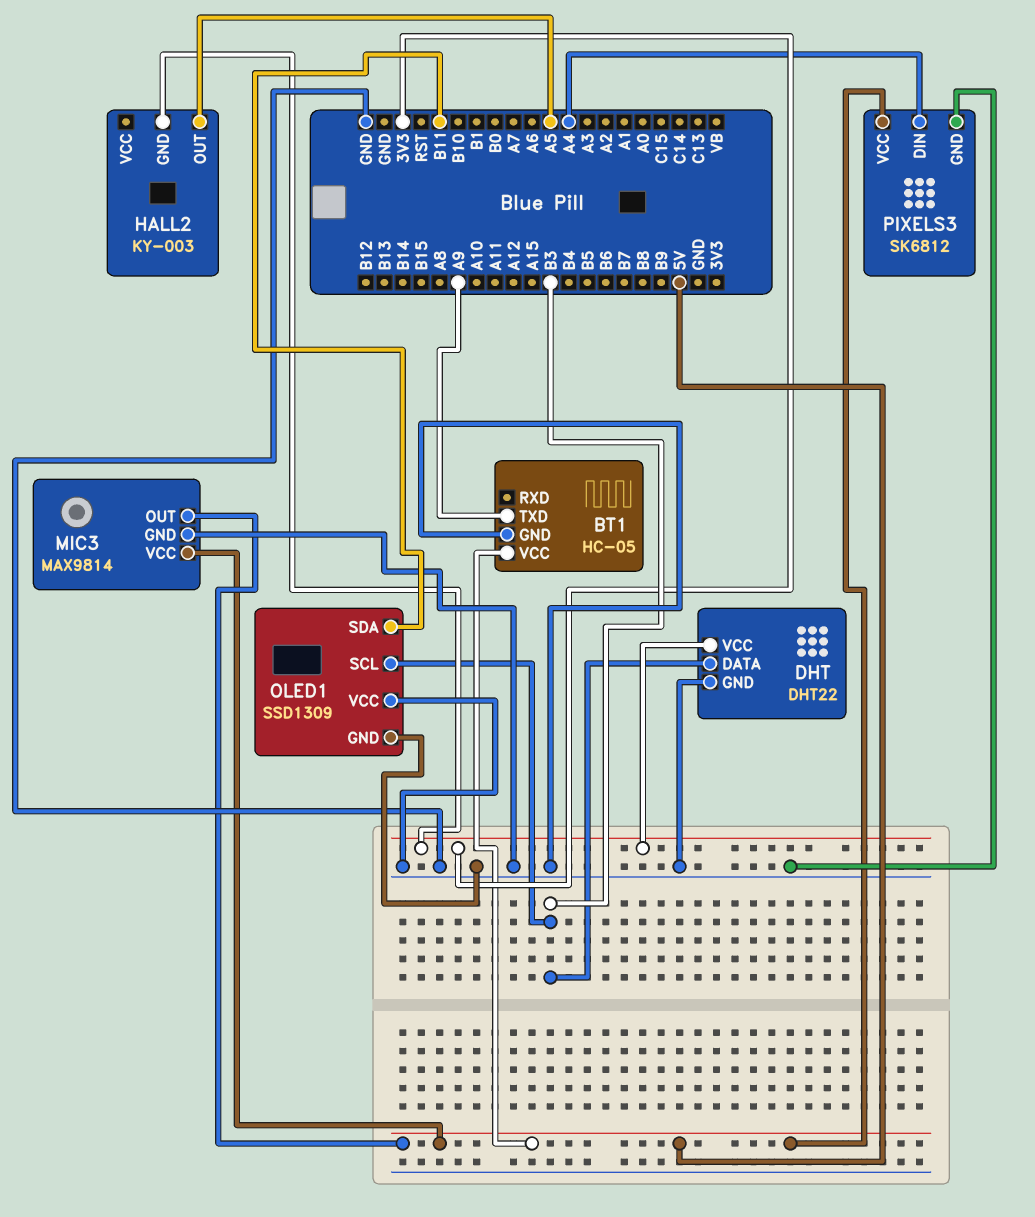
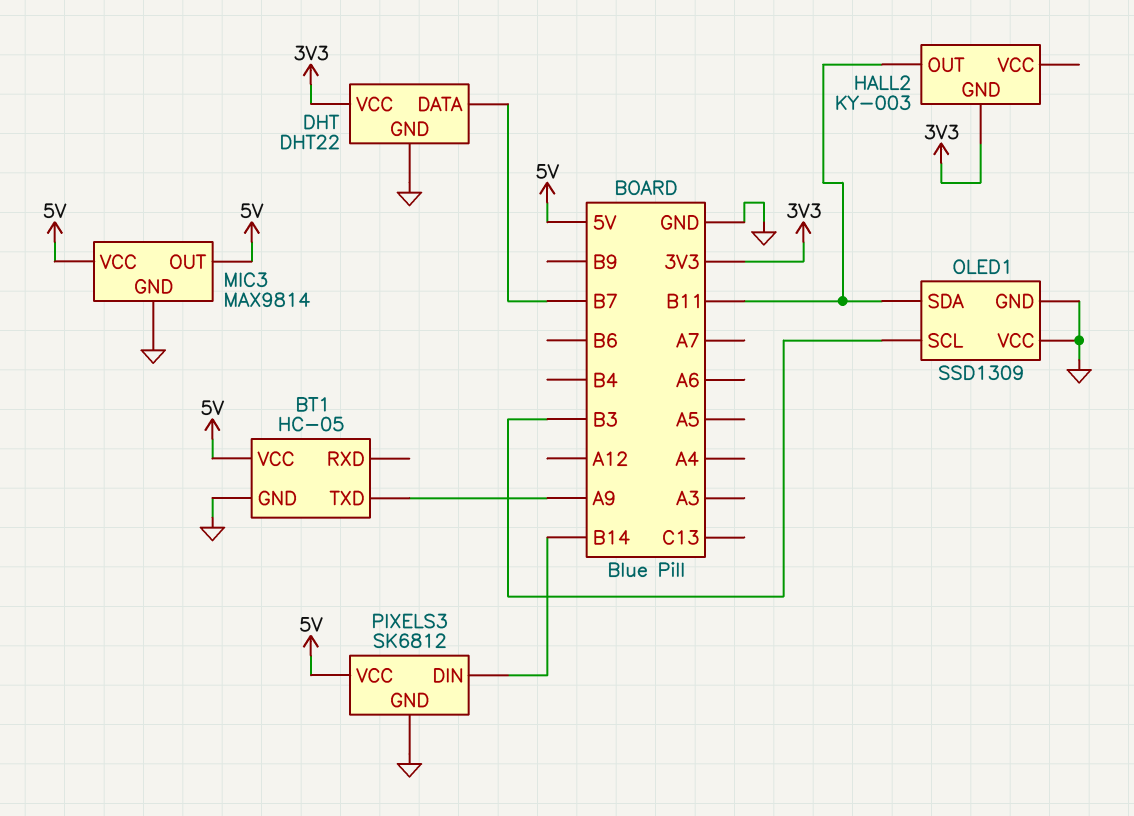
DHT pin DATA: B3 -> B7
HALL2 pin OUT: A5 -> B11
PIXELS3 pin DIN: A4 -> B14

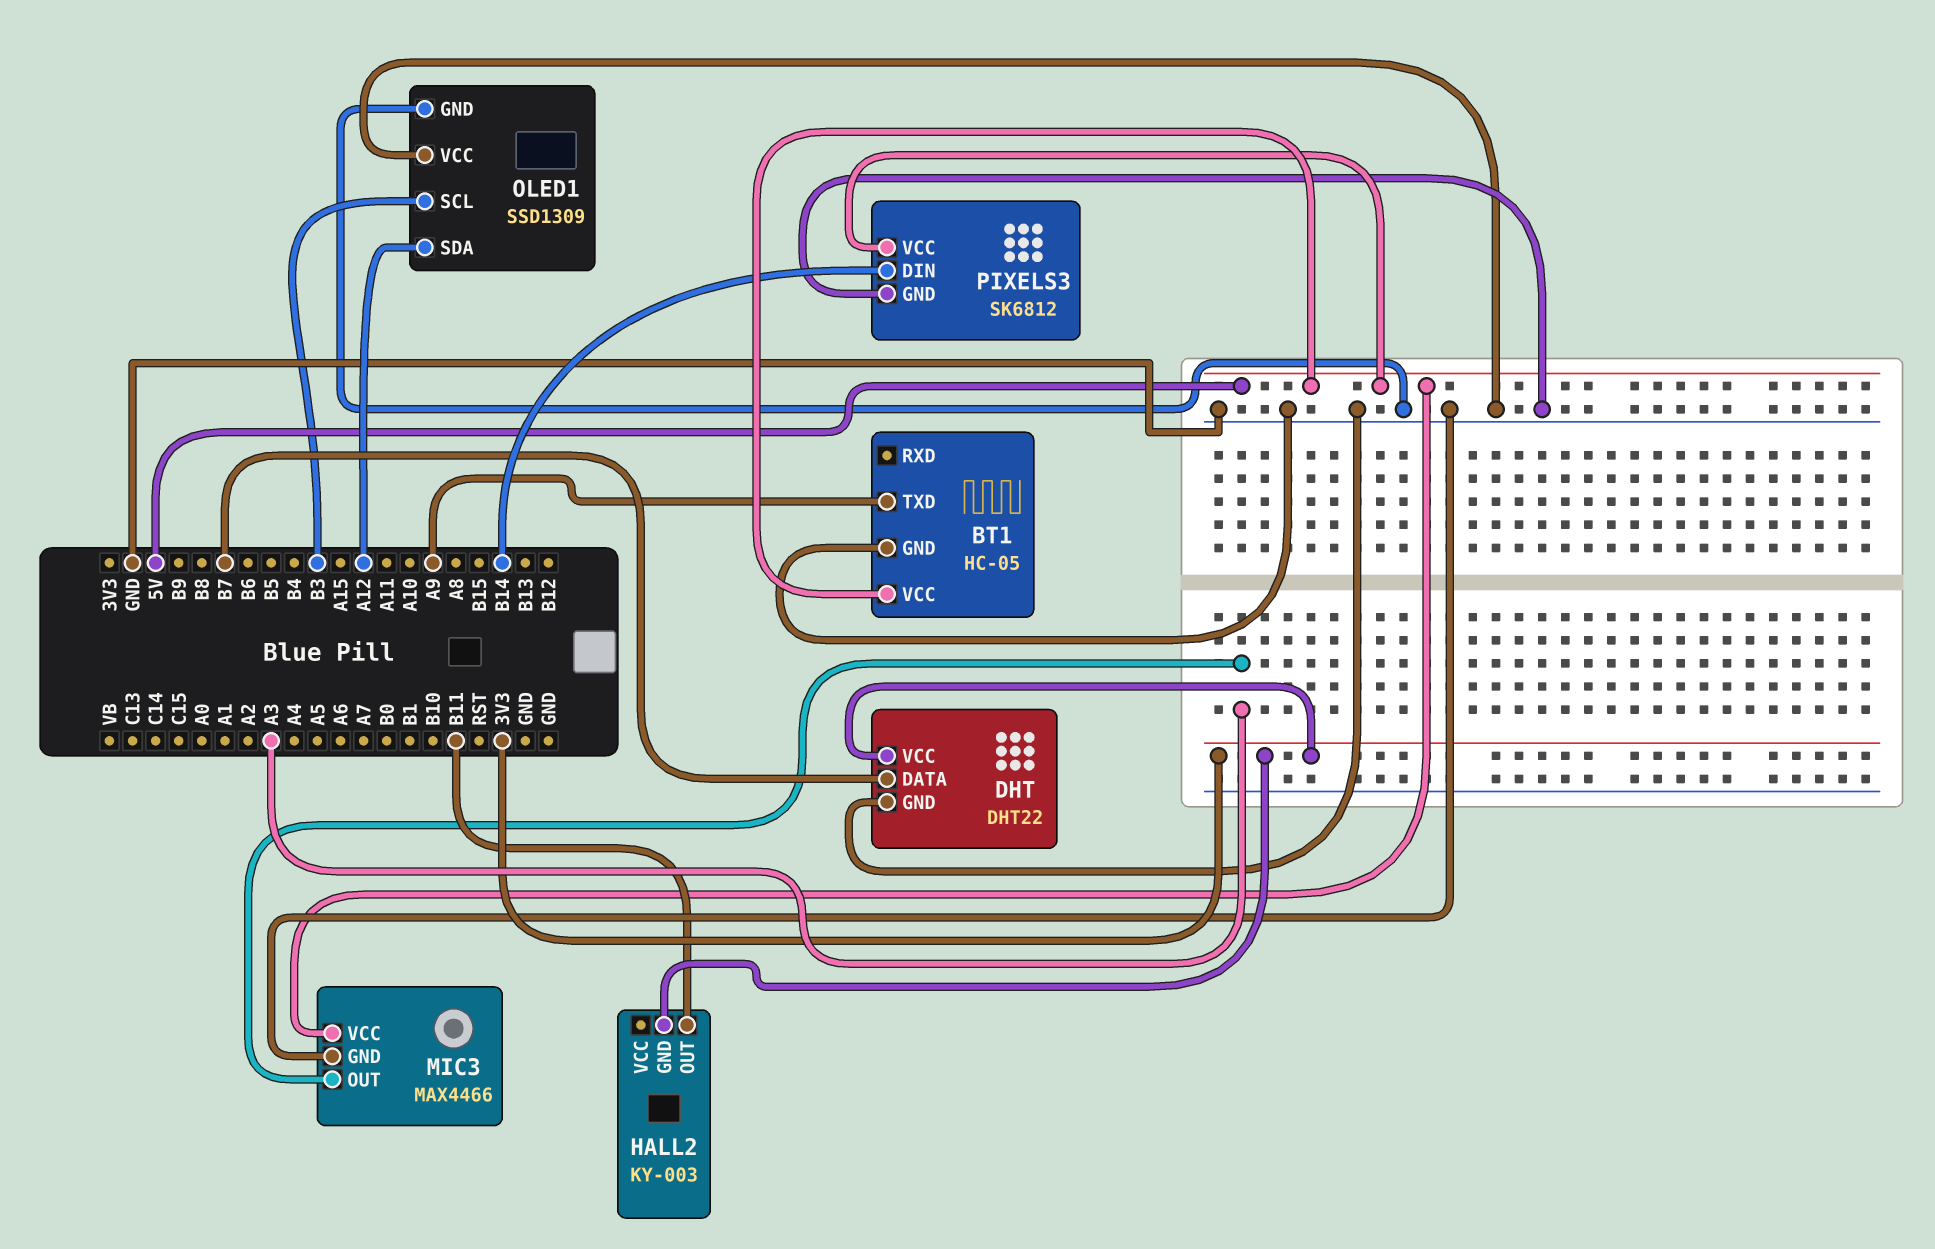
MIC3: MAX9814 -> MAX4466
MIC3 pin OUT: 5V -> A3
OLED1 pin SDA: B11 -> A12

